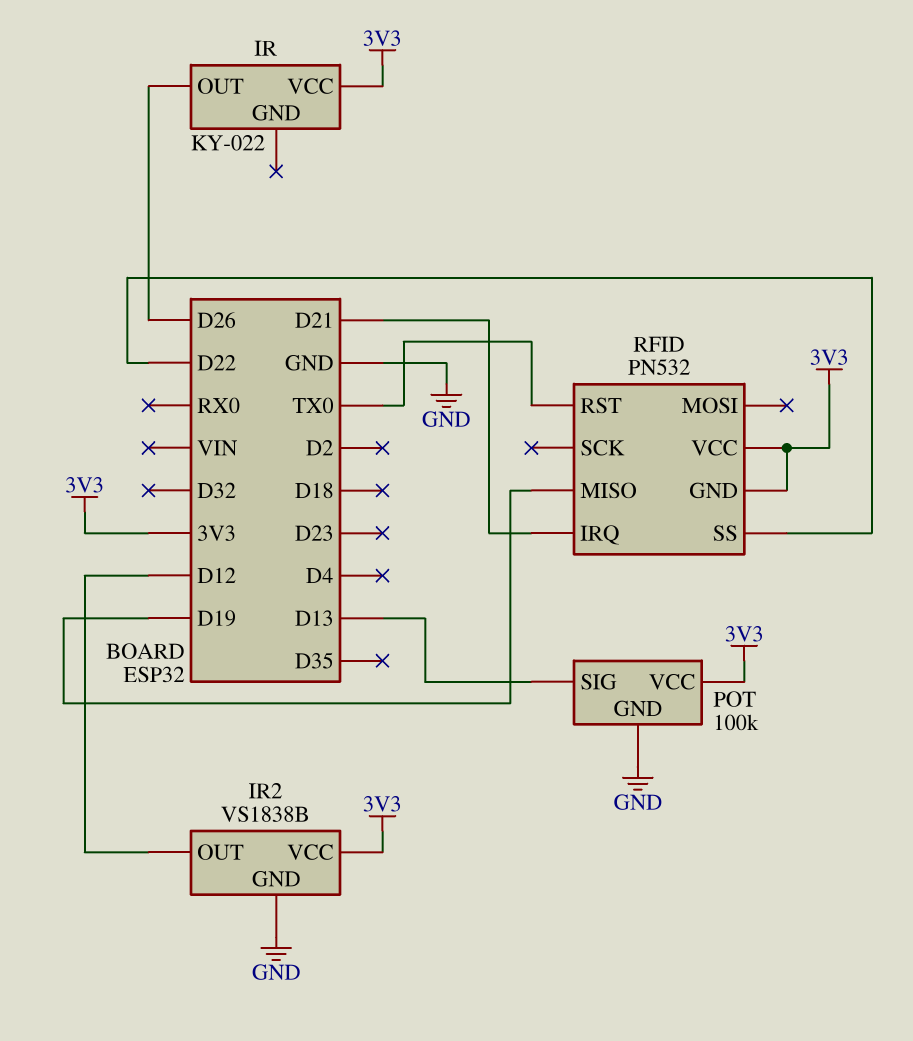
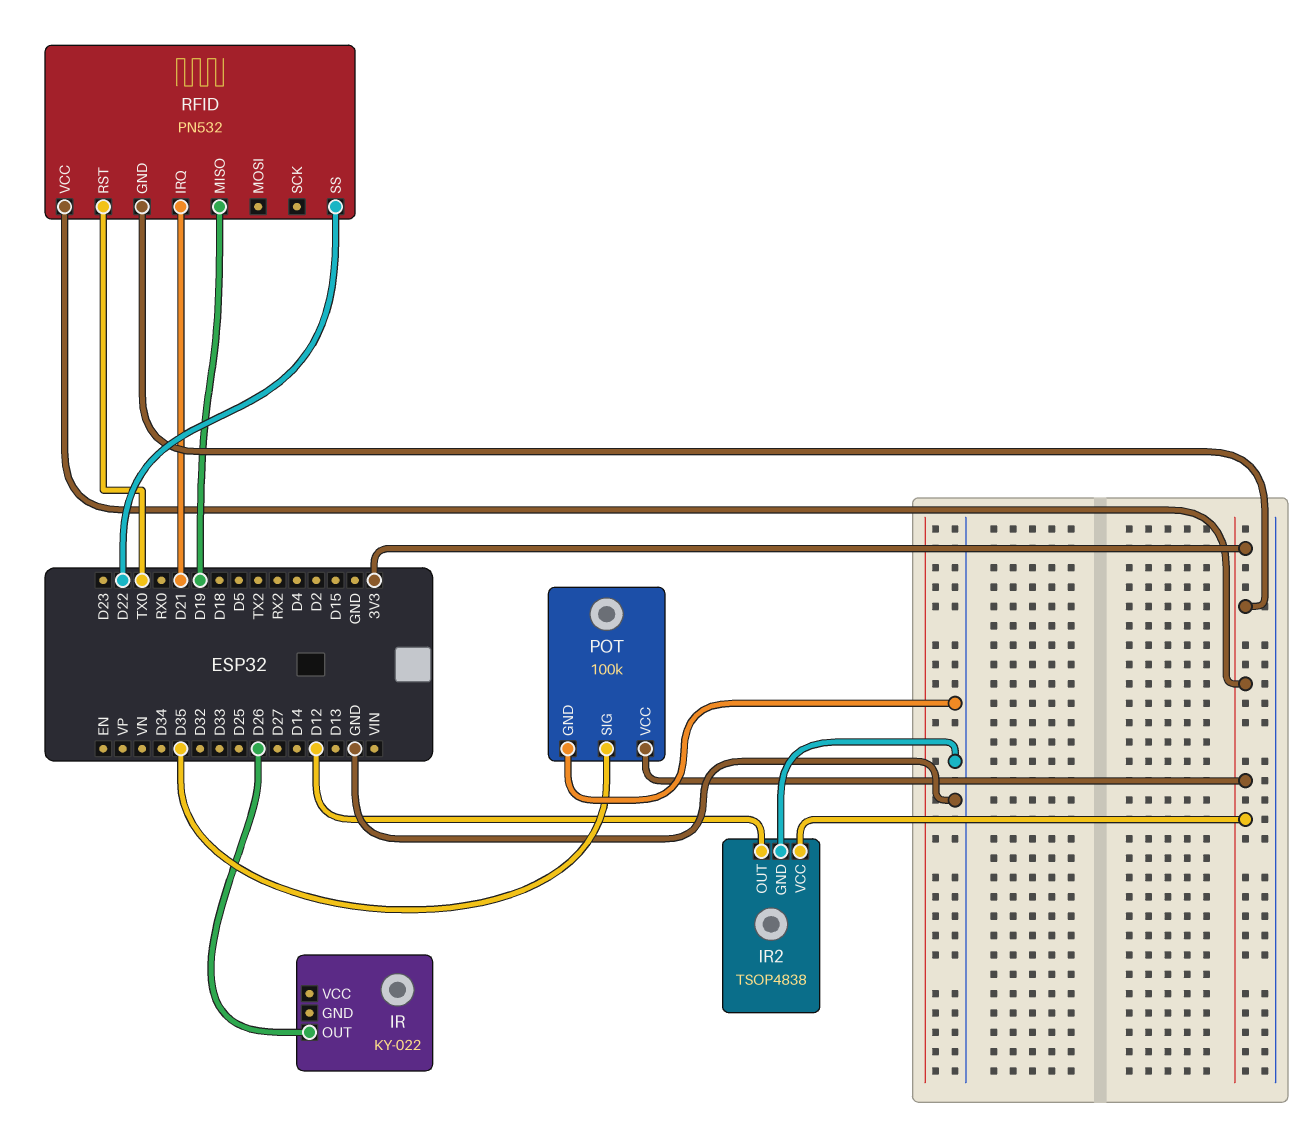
IR pin VCC: 3V3 -> none
IR2: VS1838B -> TSOP4838
POT pin SIG: D13 -> D35

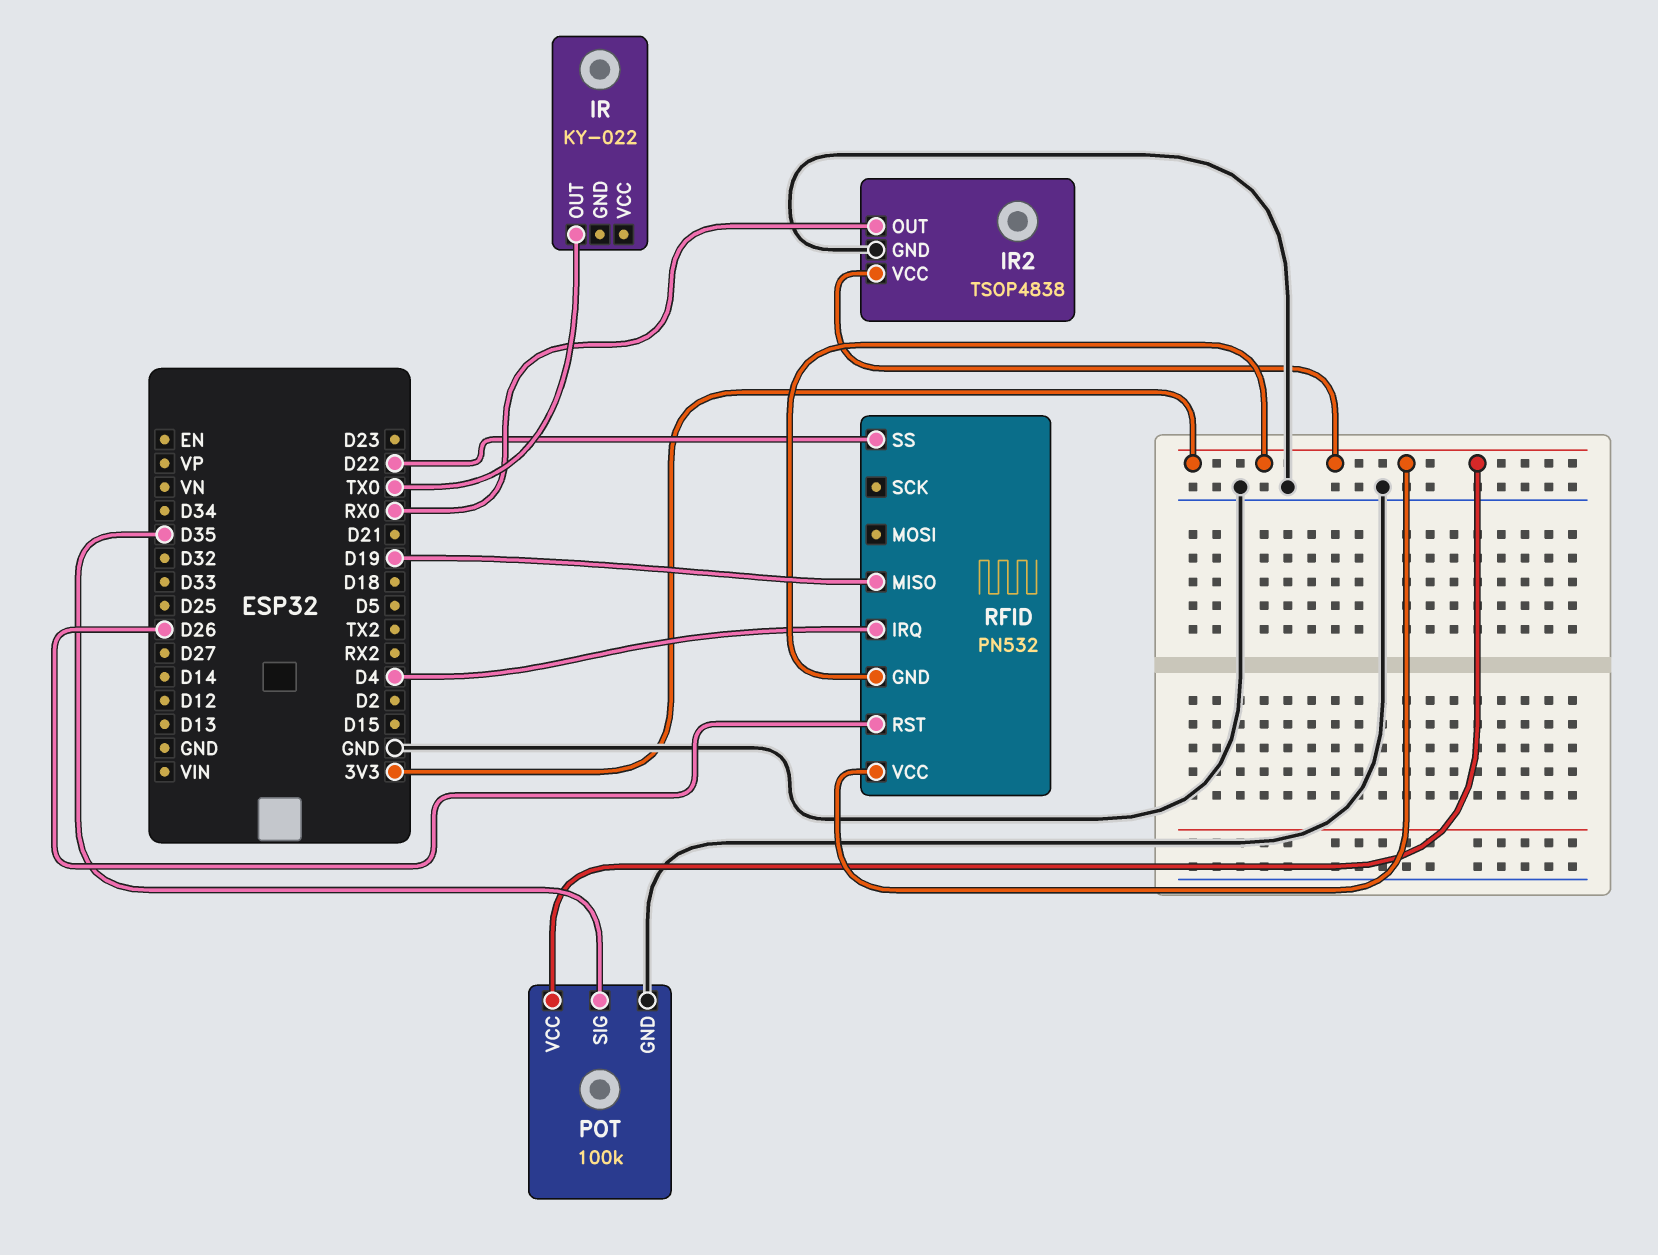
IR pin OUT: D26 -> TX0
IR2 pin OUT: D12 -> RX0
RFID pin IRQ: D21 -> D4
RFID pin RST: TX0 -> D26

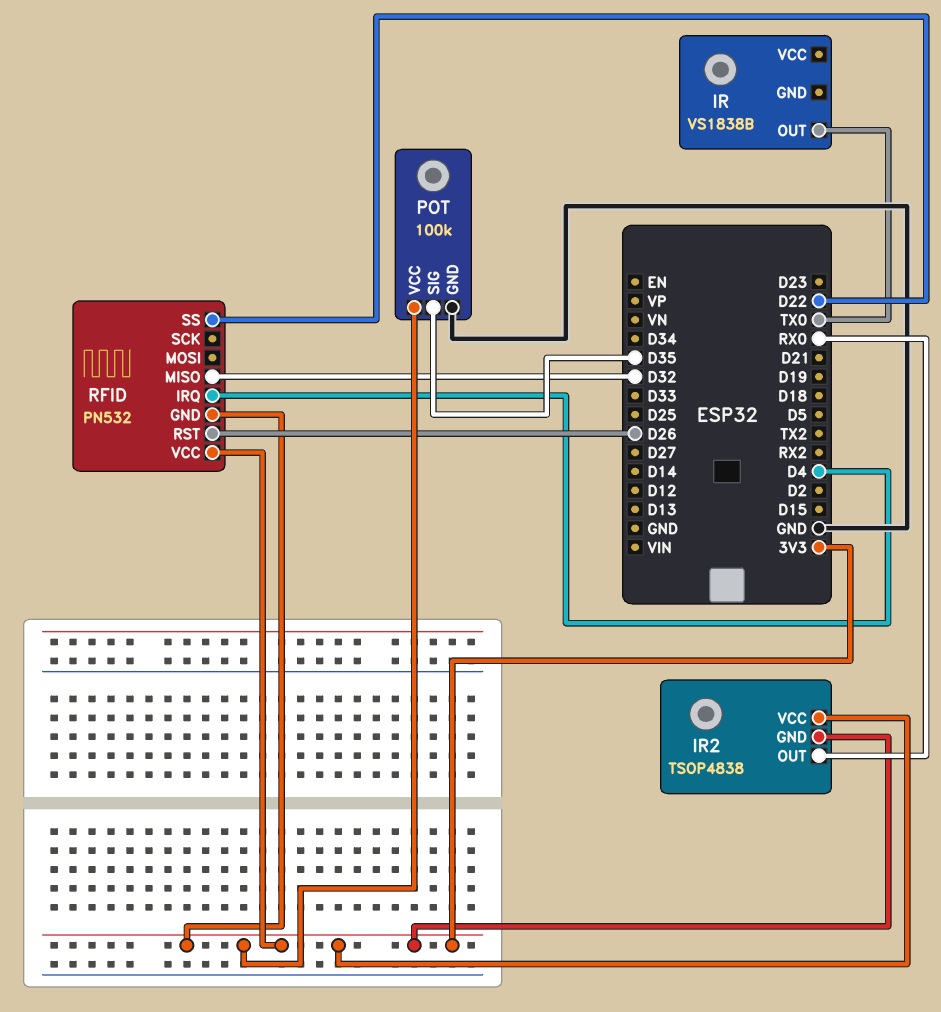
IR: KY-022 -> VS1838B
IR2 pin GND: GND -> 3V3
RFID pin MISO: D19 -> D32

